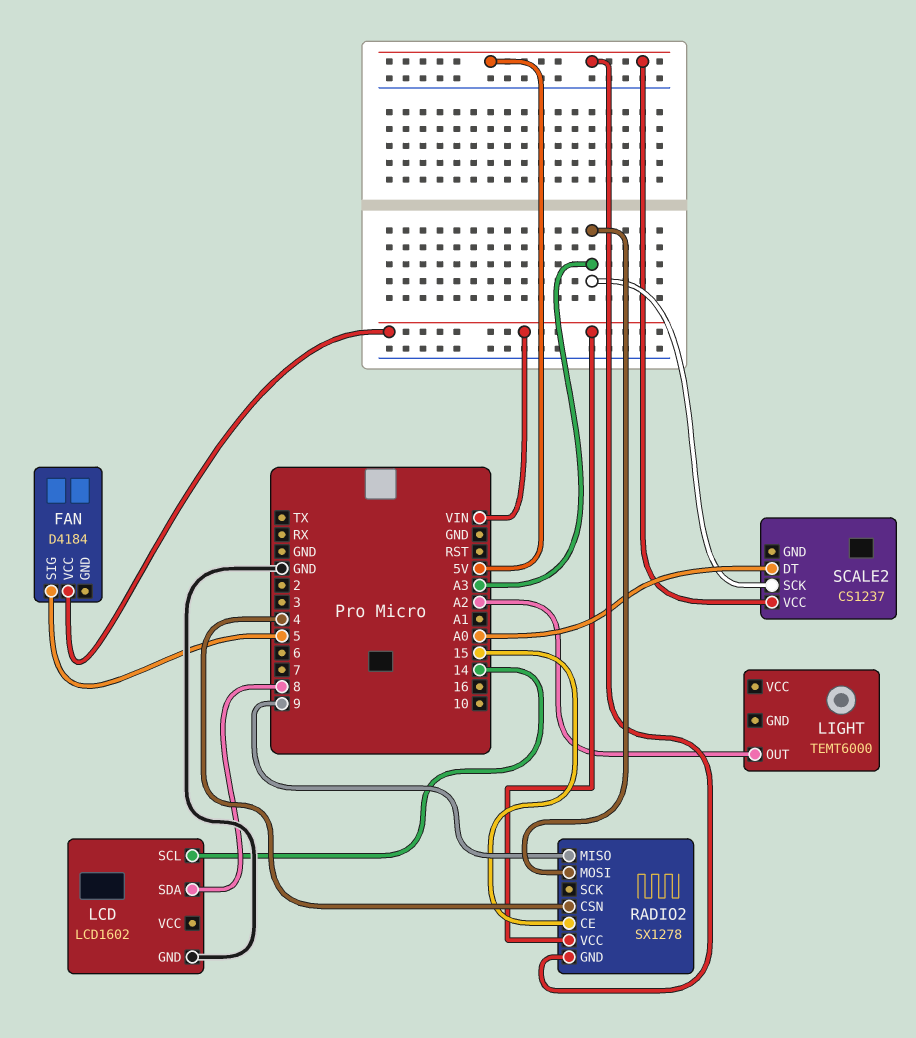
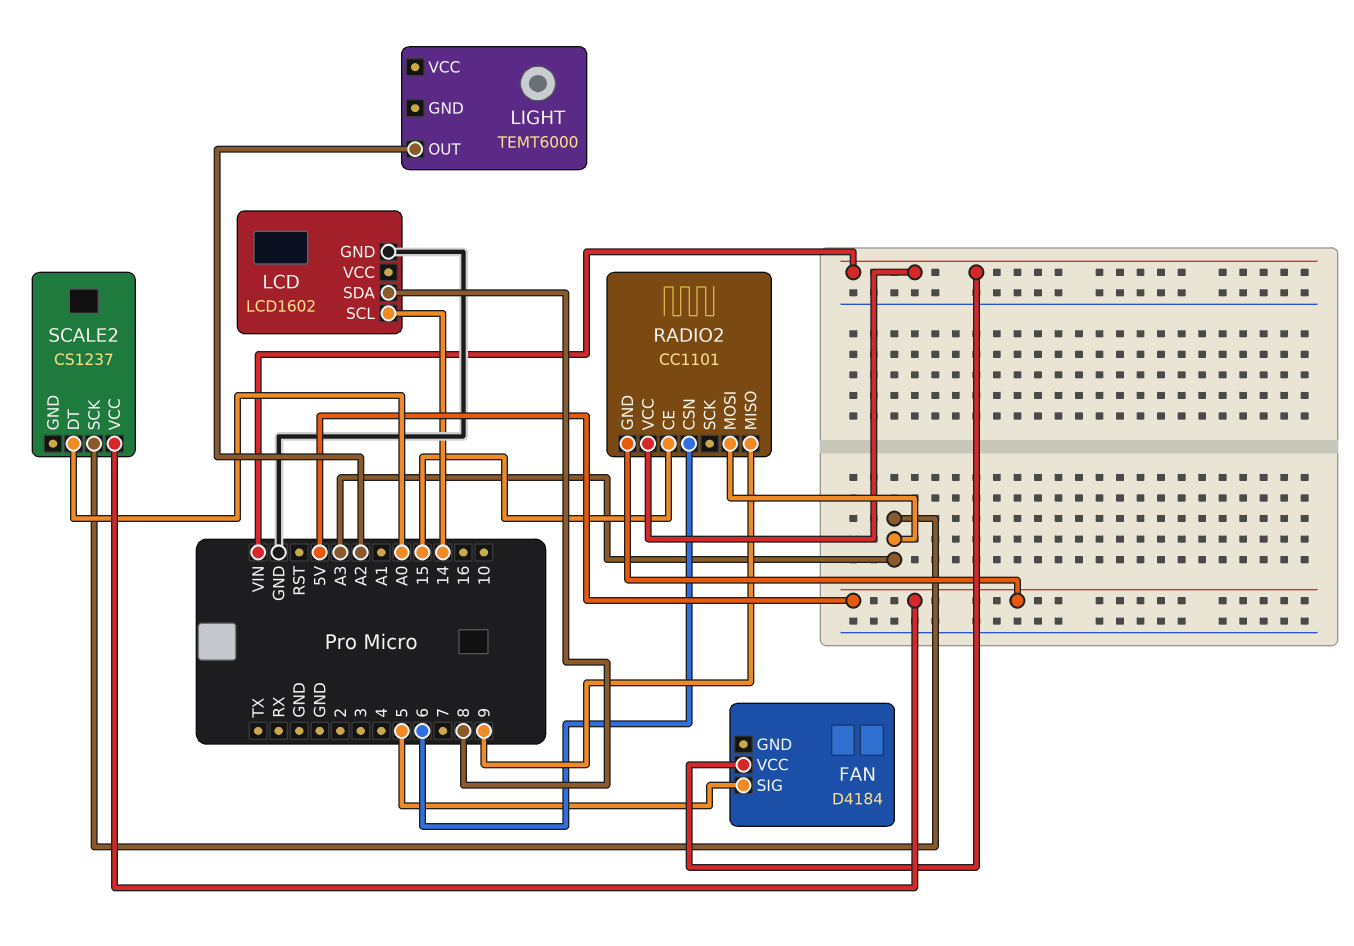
RADIO2: SX1278 -> CC1101
RADIO2 pin CSN: 4 -> 6

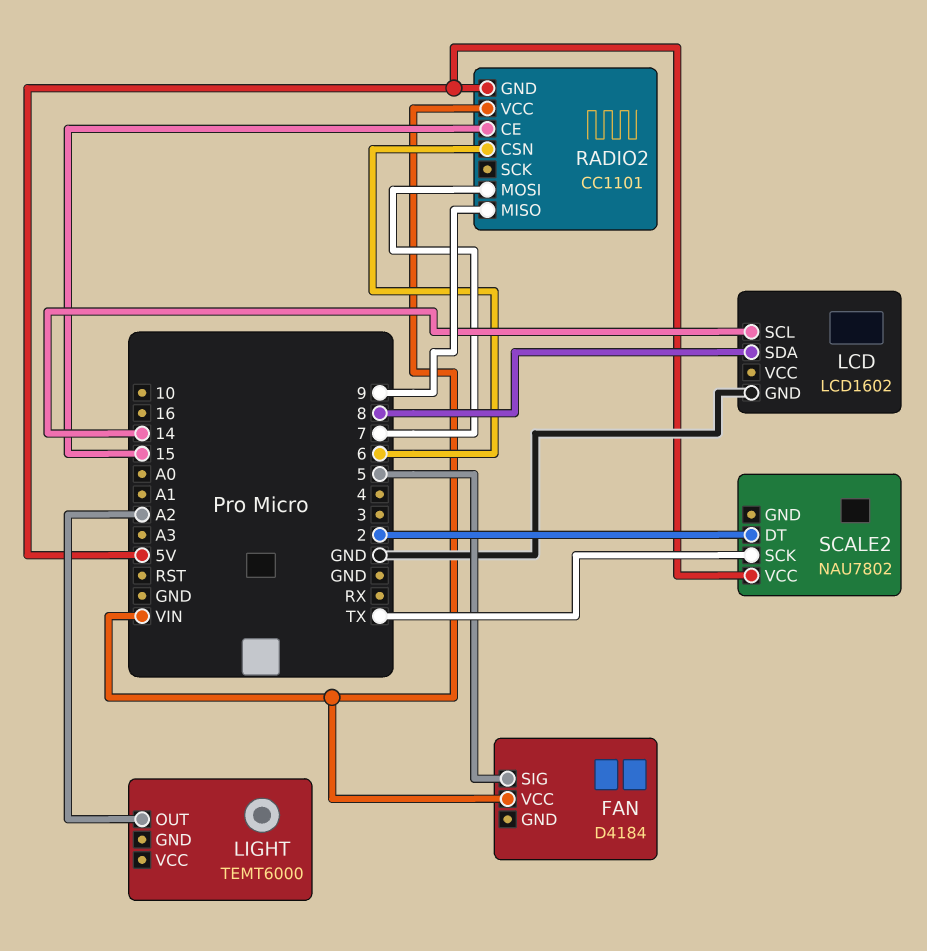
RADIO2 pin MOSI: A3 -> 7
SCALE2: CS1237 -> NAU7802
SCALE2 pin DT: A0 -> 2
SCALE2 pin SCK: A3 -> TX

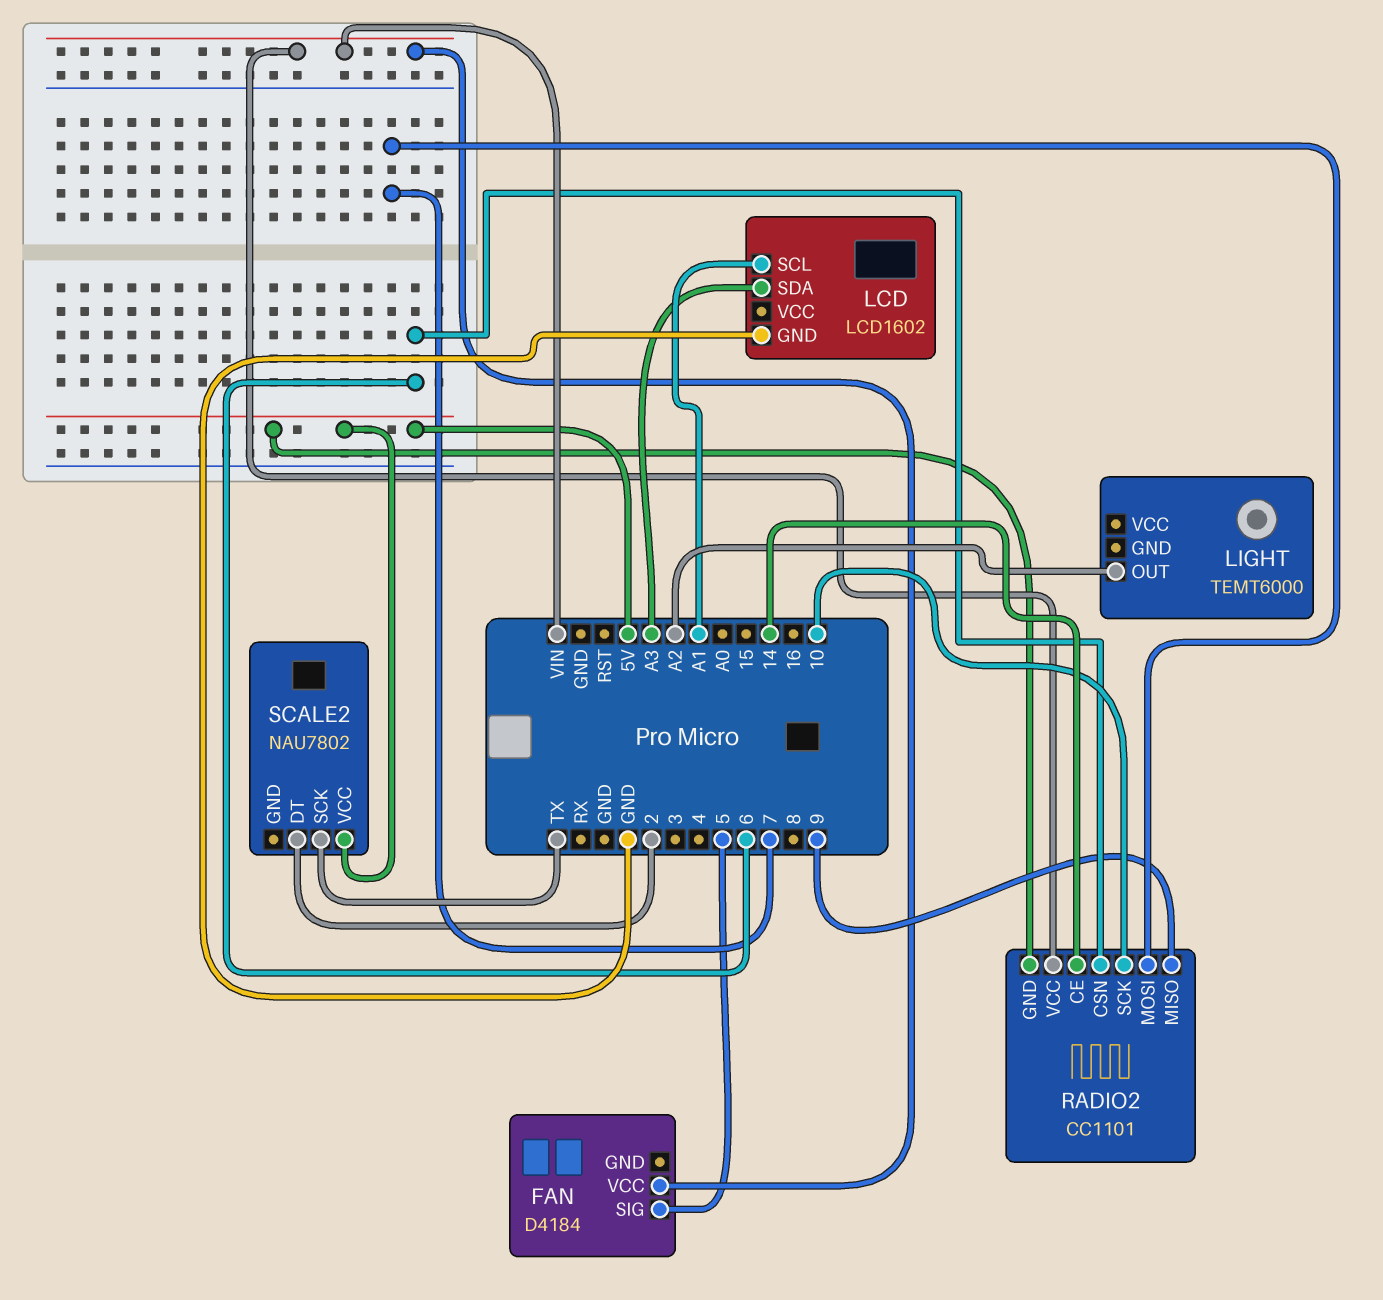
LCD pin SCL: 14 -> A1
LCD pin SDA: 8 -> A3
RADIO2 pin CE: 15 -> 14
RADIO2 pin SCK: none -> 10

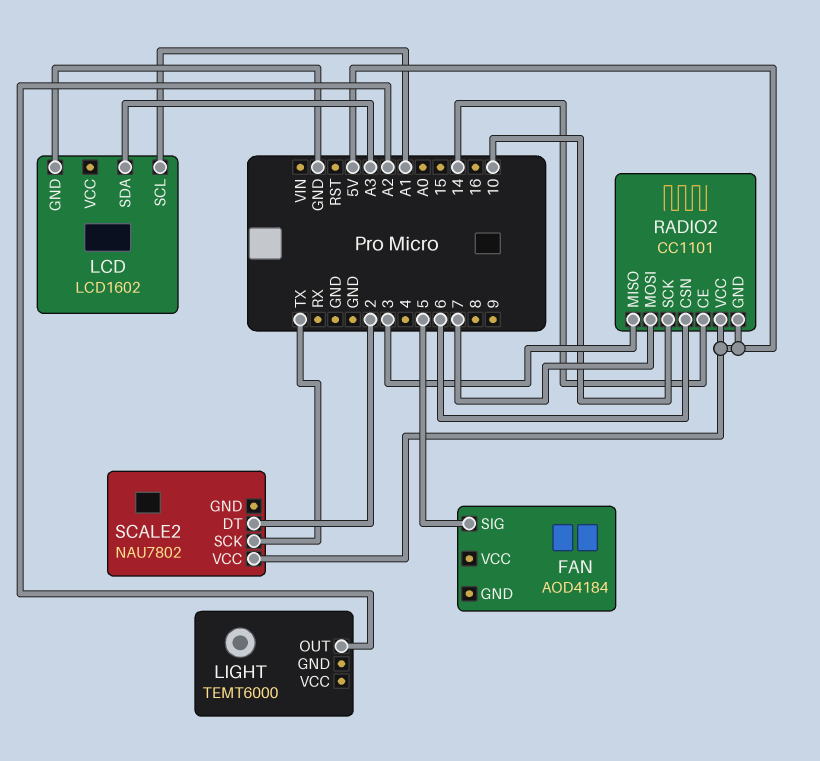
FAN: D4184 -> AOD4184
FAN pin VCC: VIN -> none
RADIO2 pin MISO: 9 -> 3
RADIO2 pin VCC: VIN -> 5V

